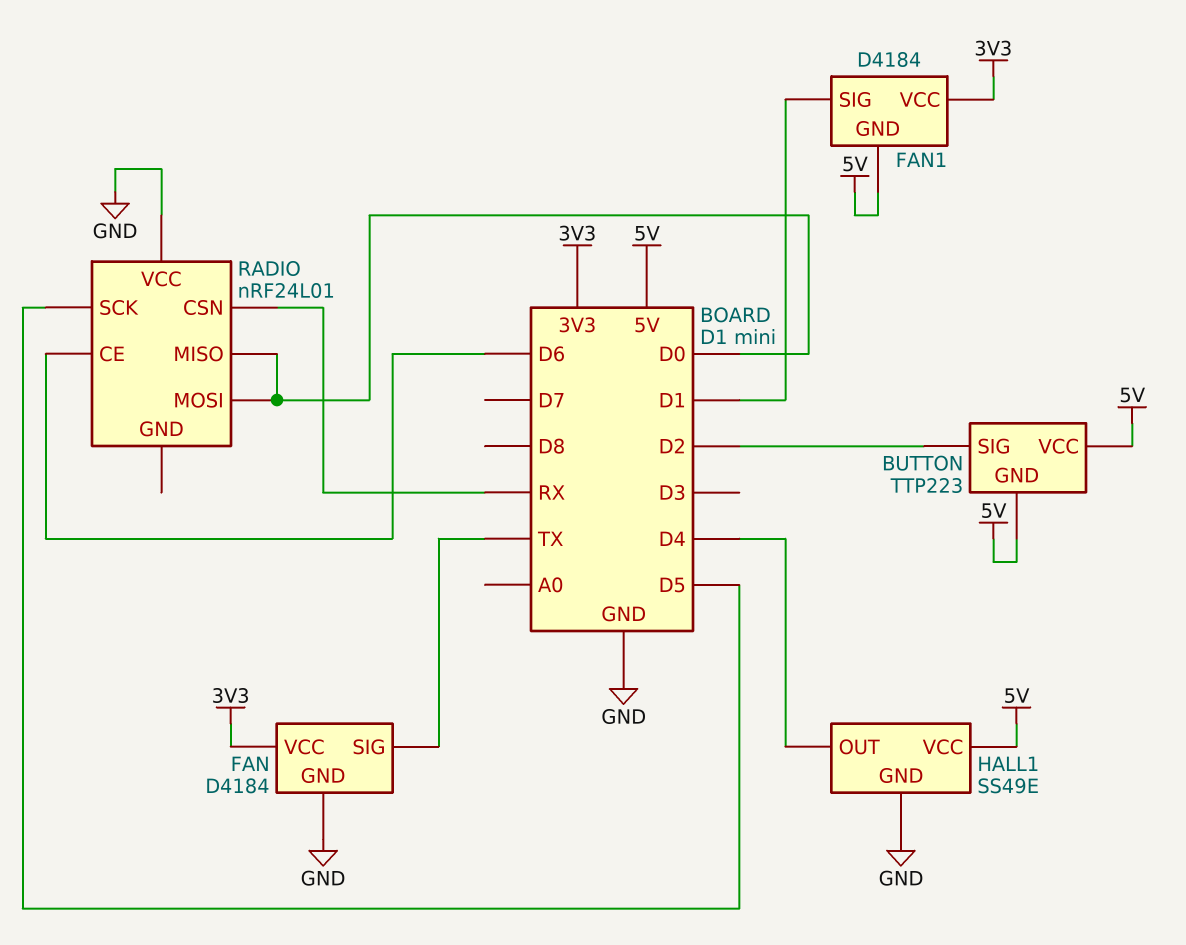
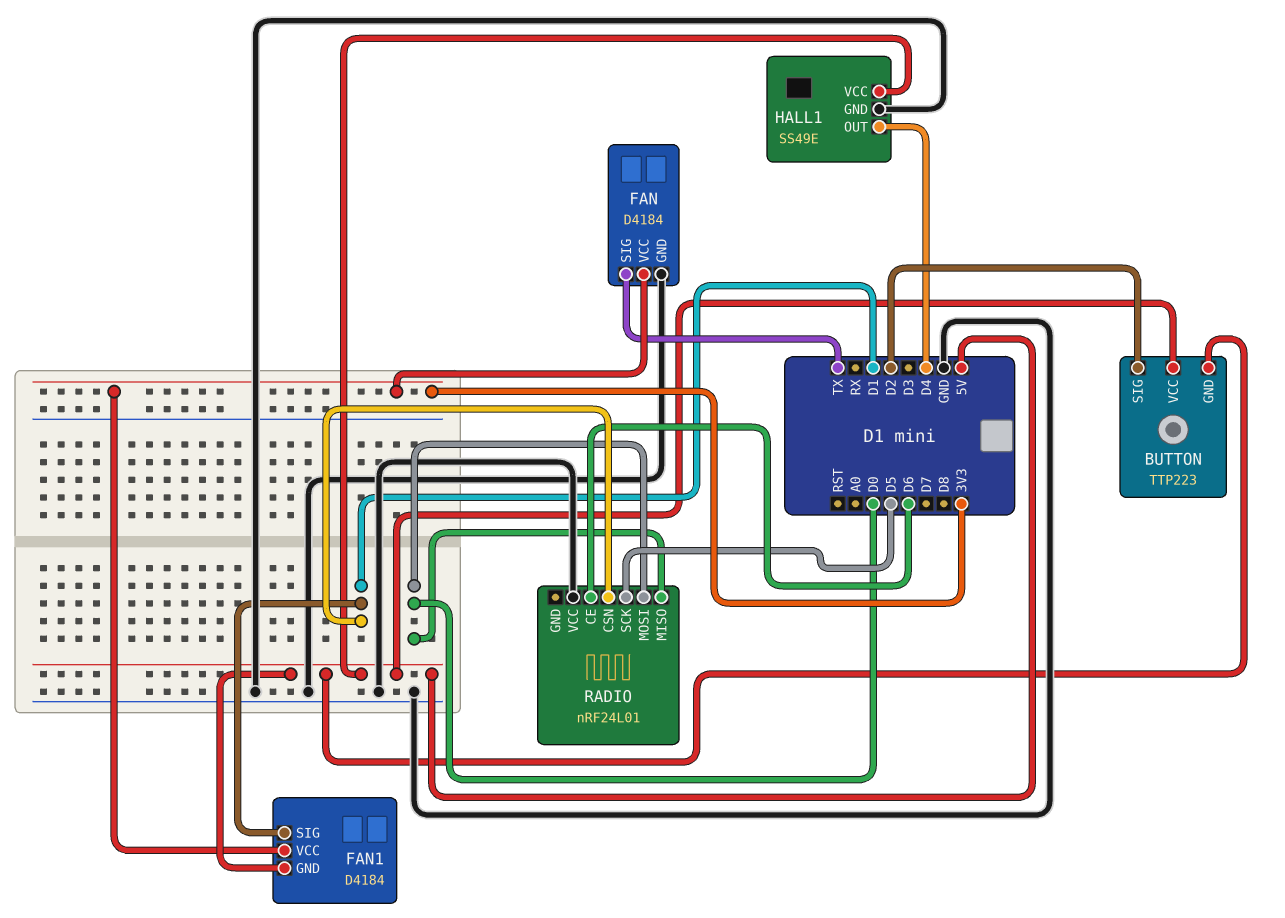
RADIO pin CSN: RX -> D1

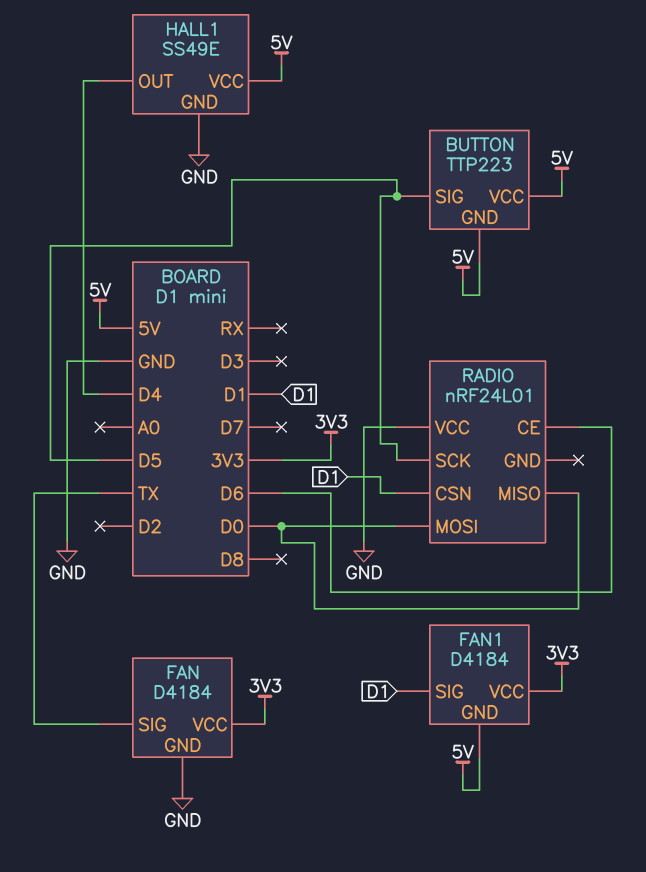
BUTTON pin SIG: D2 -> D5

